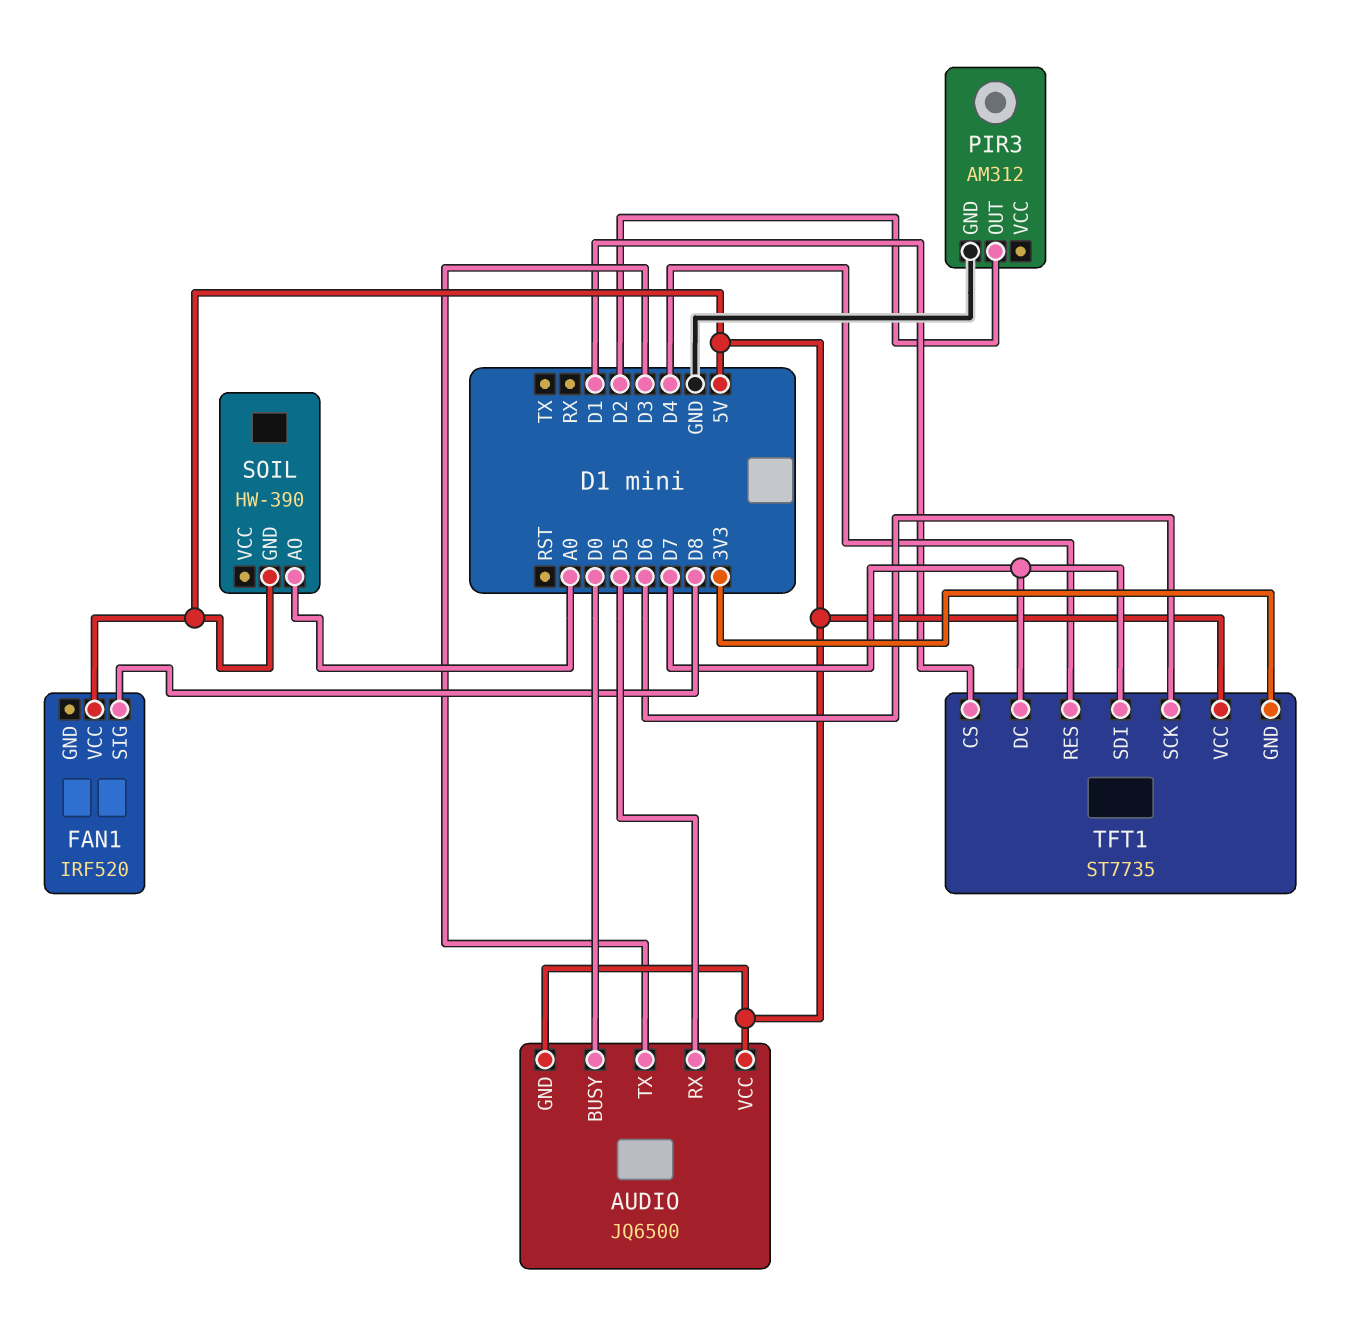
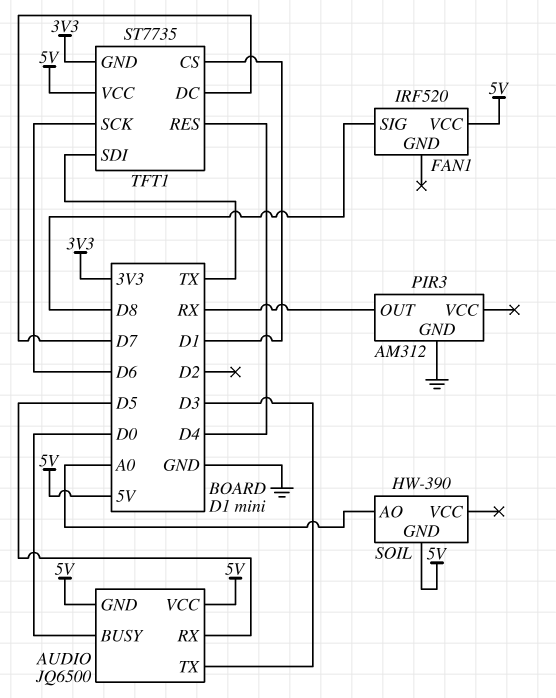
PIR3 pin OUT: D2 -> RX
TFT1 pin SDI: D7 -> TX

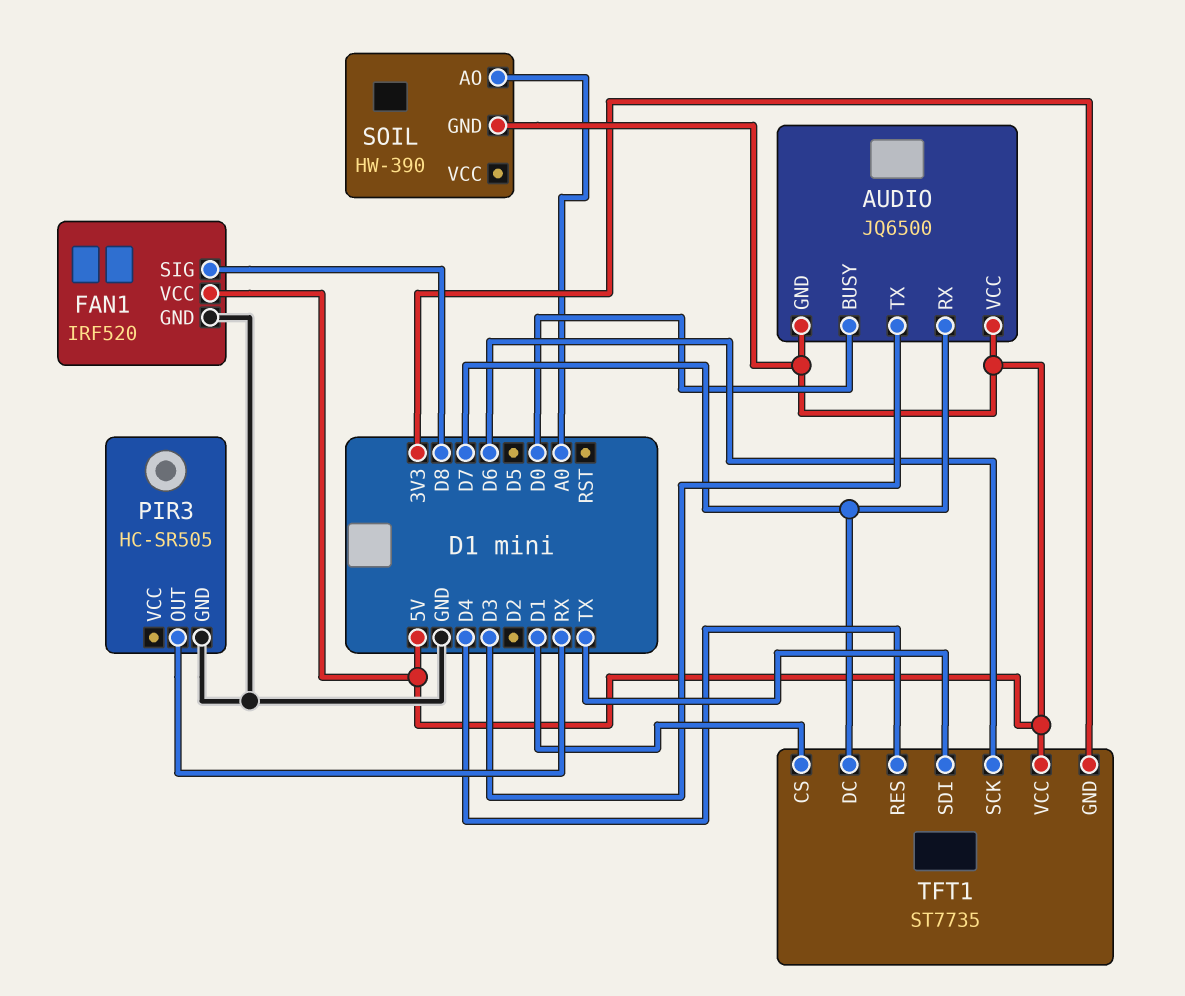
AUDIO pin RX: D5 -> D7
FAN1 pin GND: none -> GND
PIR3: AM312 -> HC-SR505

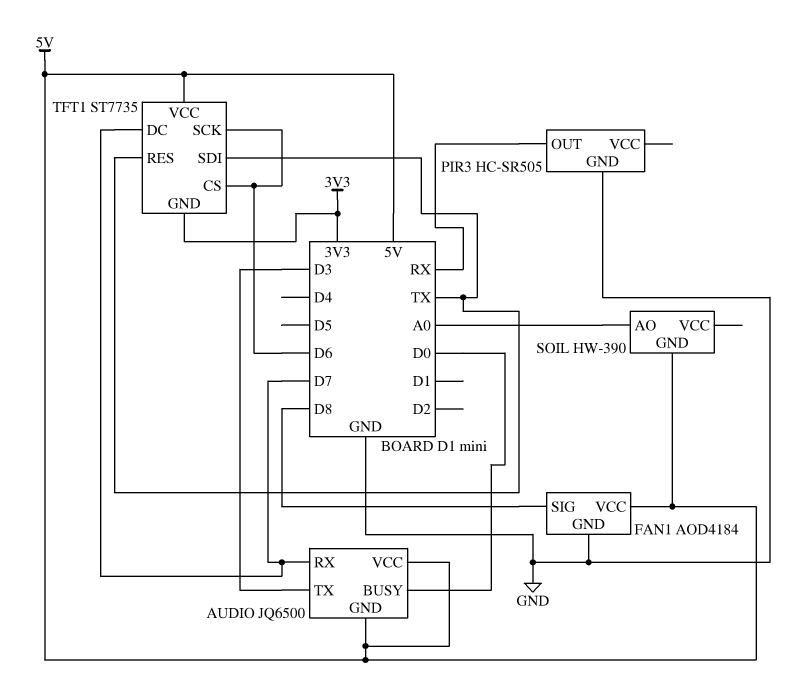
FAN1: IRF520 -> AOD4184
TFT1 pin CS: D1 -> D6
TFT1 pin RES: D4 -> TX

